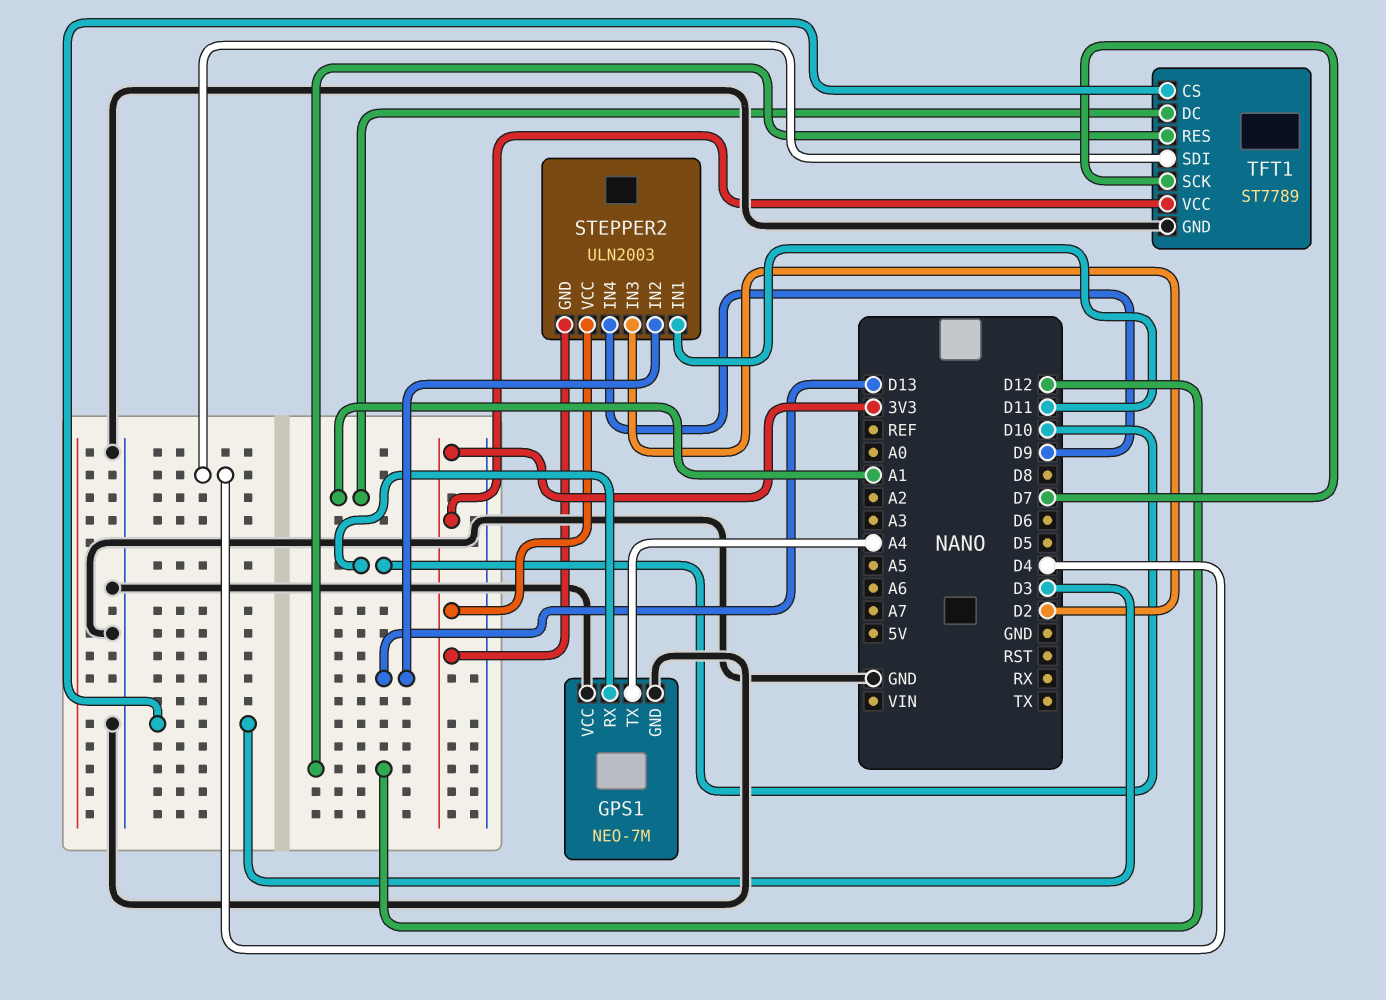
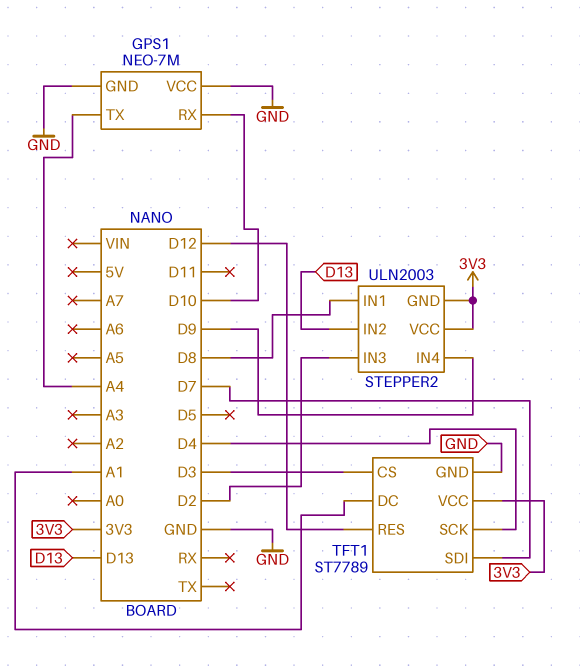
STEPPER2 pin IN1: D11 -> D8
TFT1 pin SCK: D7 -> D4
TFT1 pin SDI: D4 -> D7

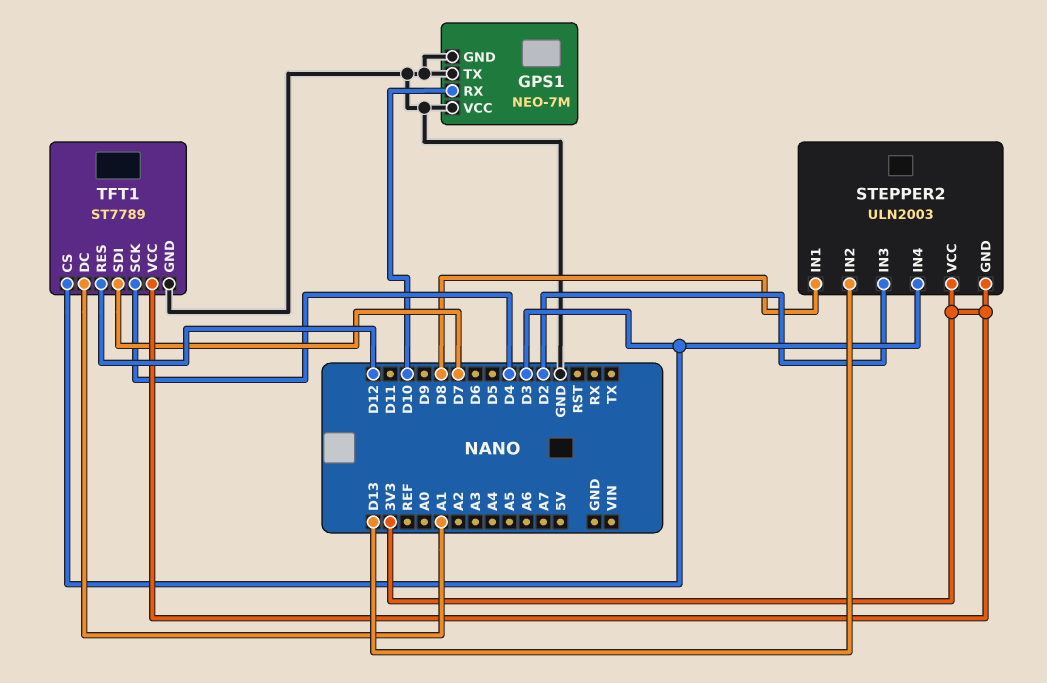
GPS1 pin TX: A4 -> GND
STEPPER2 pin IN4: D9 -> D3

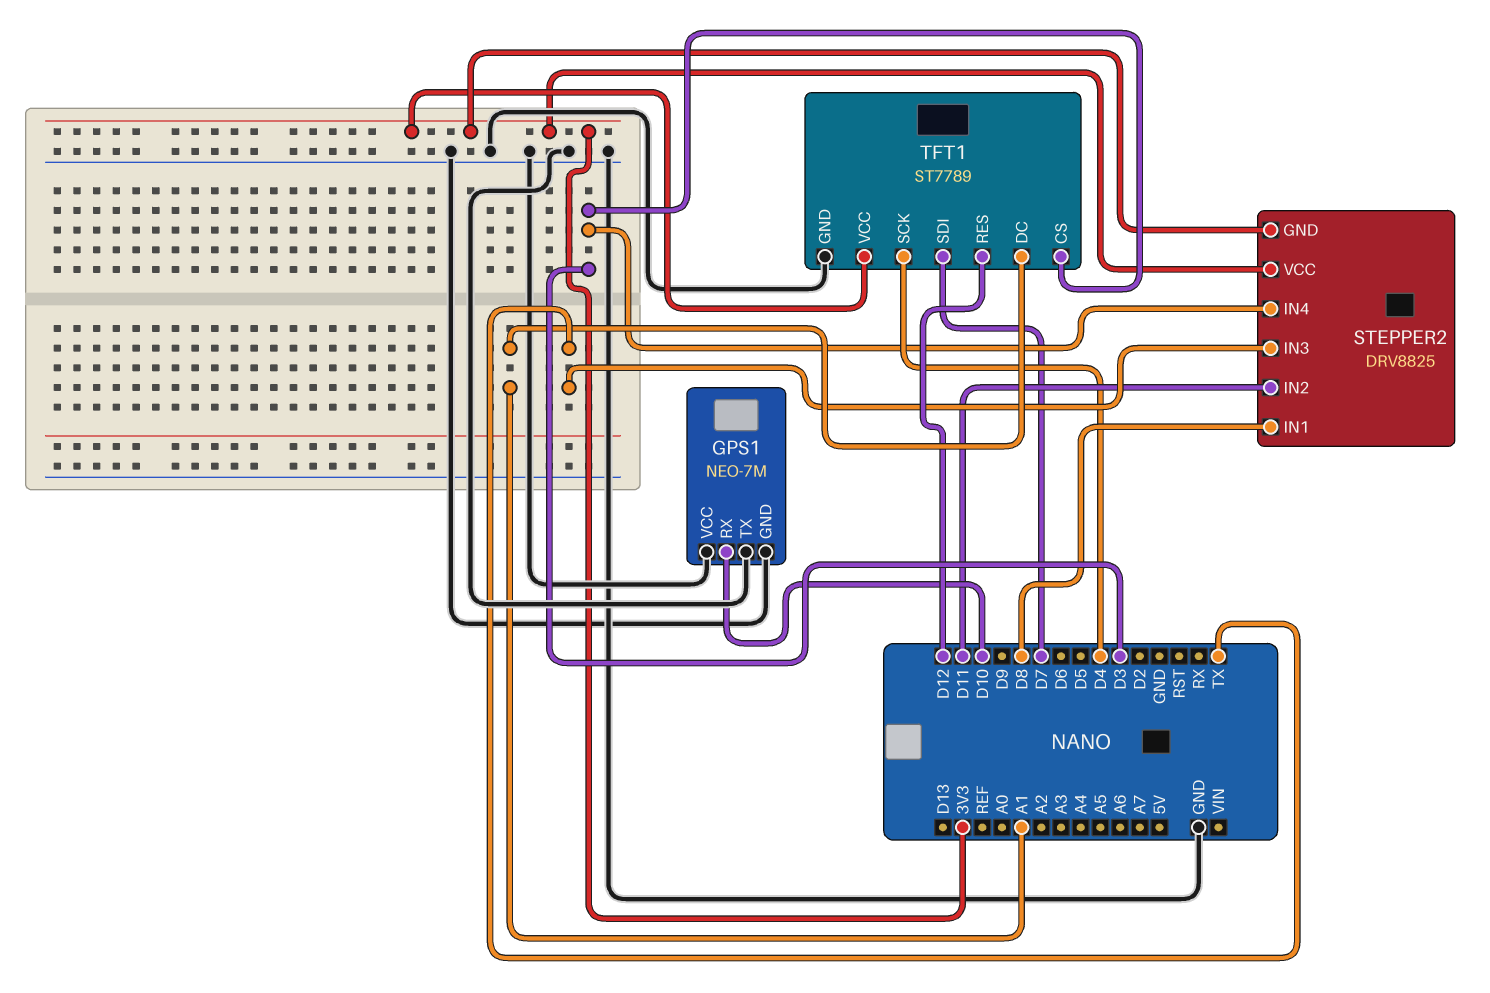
STEPPER2: ULN2003 -> DRV8825
STEPPER2 pin IN2: D13 -> D11
STEPPER2 pin IN3: D2 -> TX

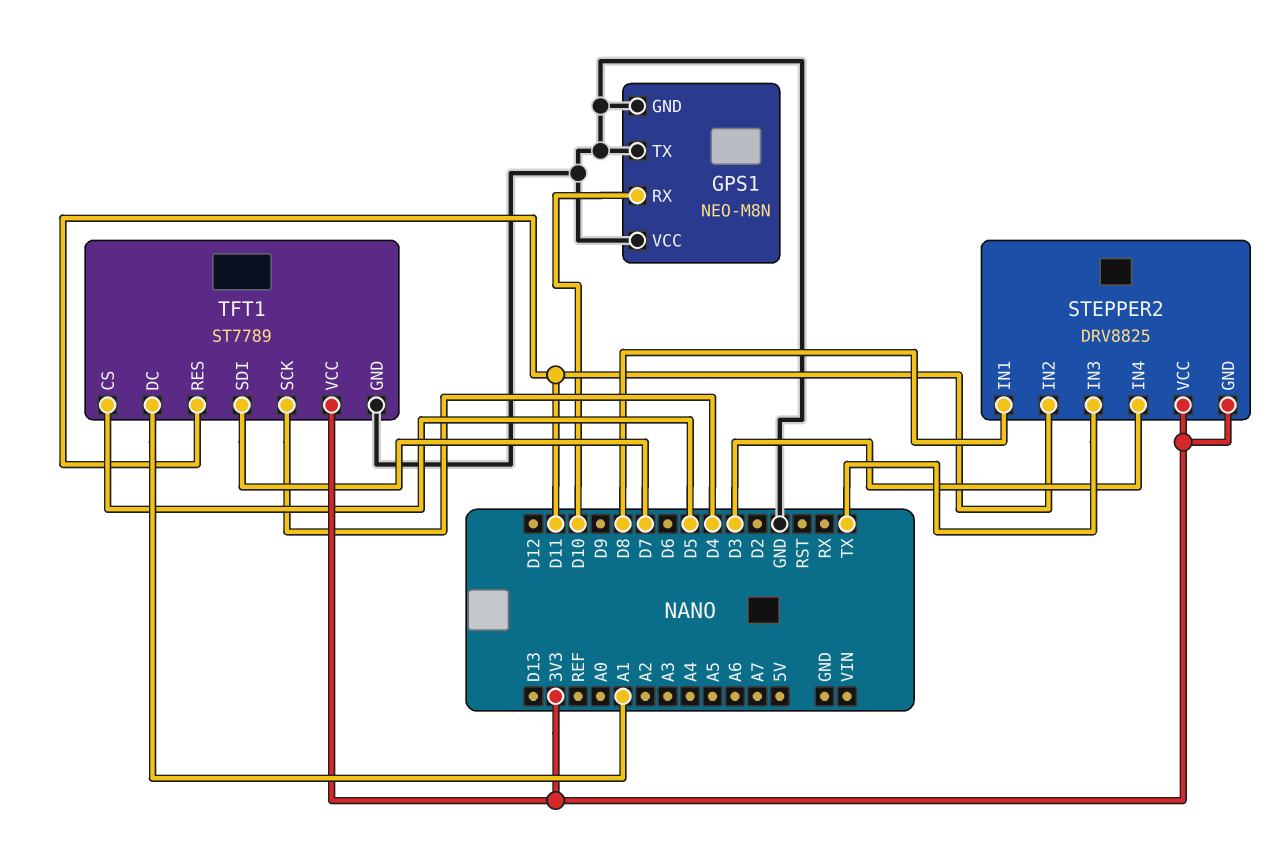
GPS1: NEO-7M -> NEO-M8N
TFT1 pin CS: D3 -> D5
TFT1 pin RES: D12 -> D11

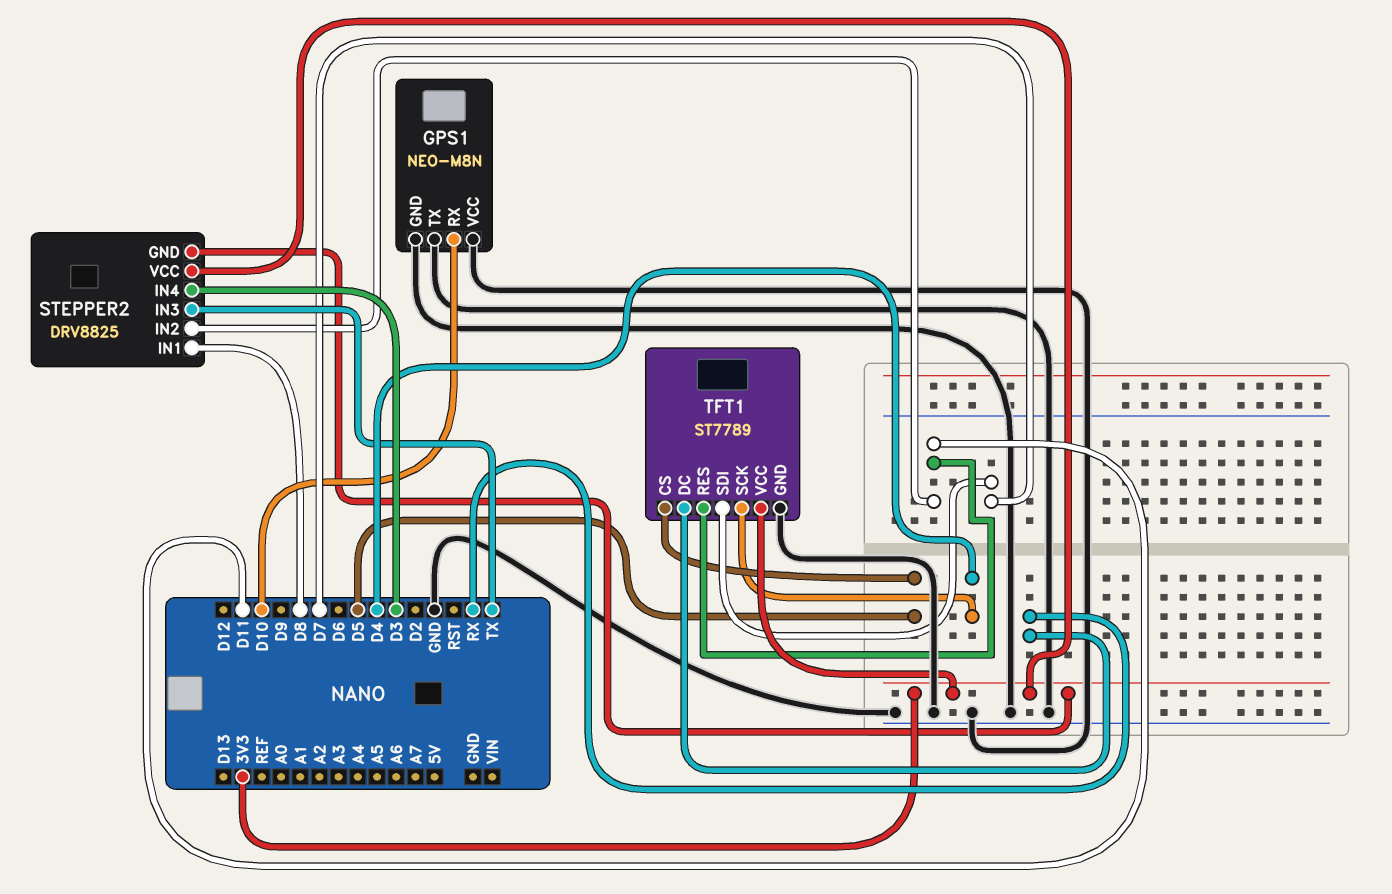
TFT1 pin DC: A1 -> RX

